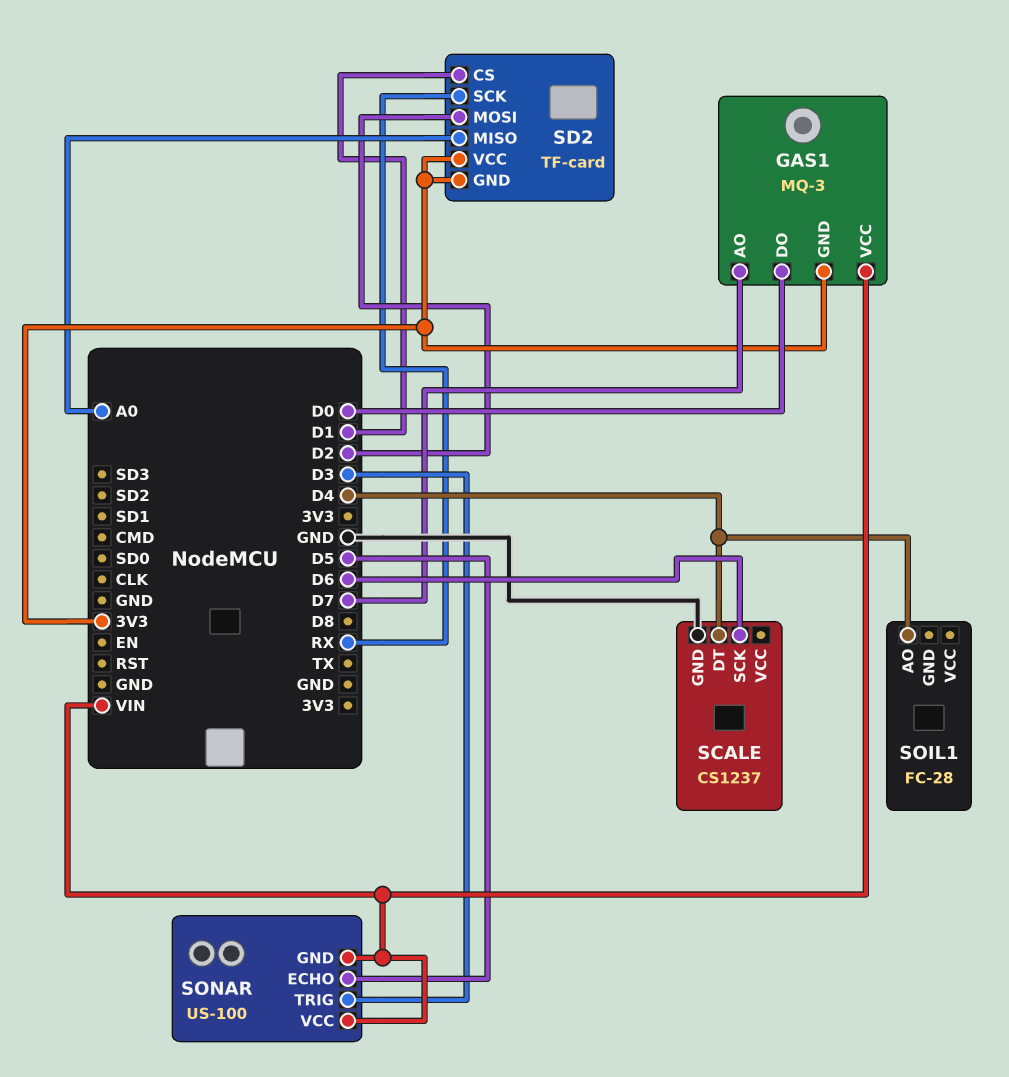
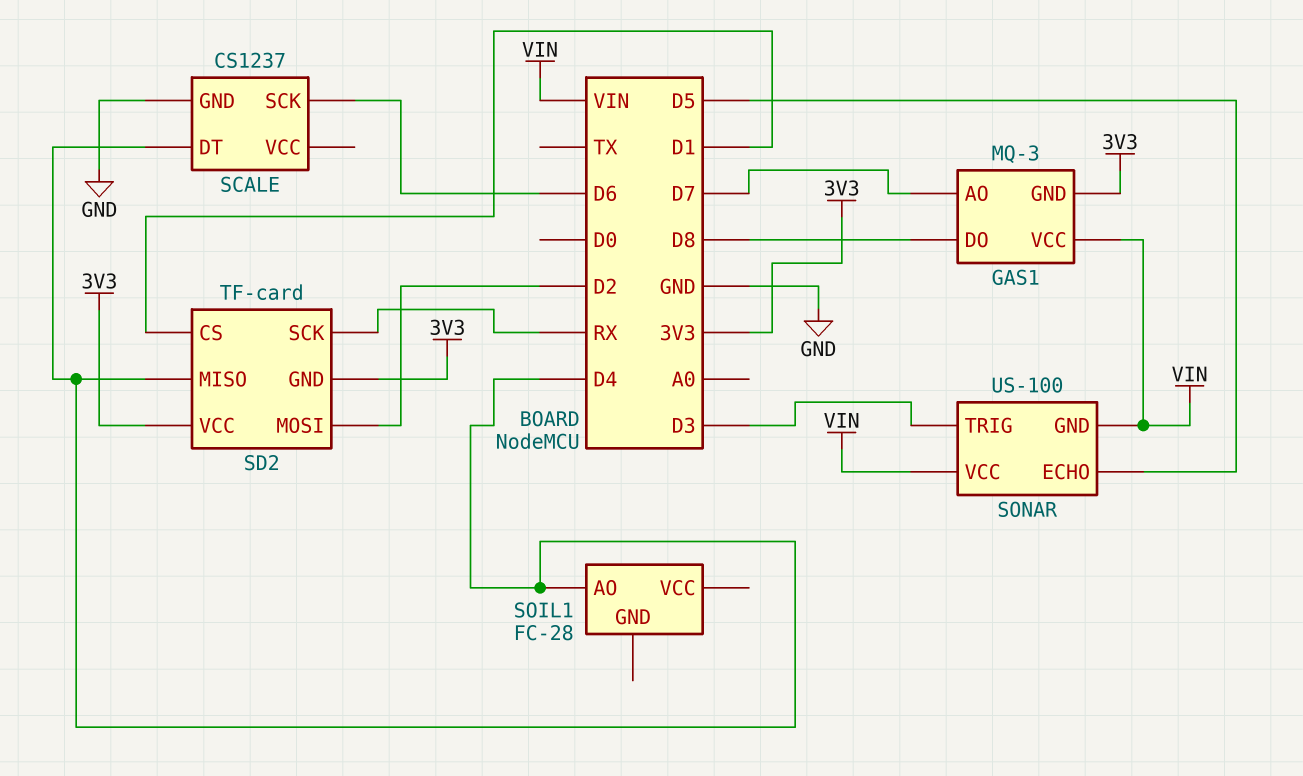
GAS1 pin DO: D0 -> D8
SD2 pin MISO: A0 -> D4

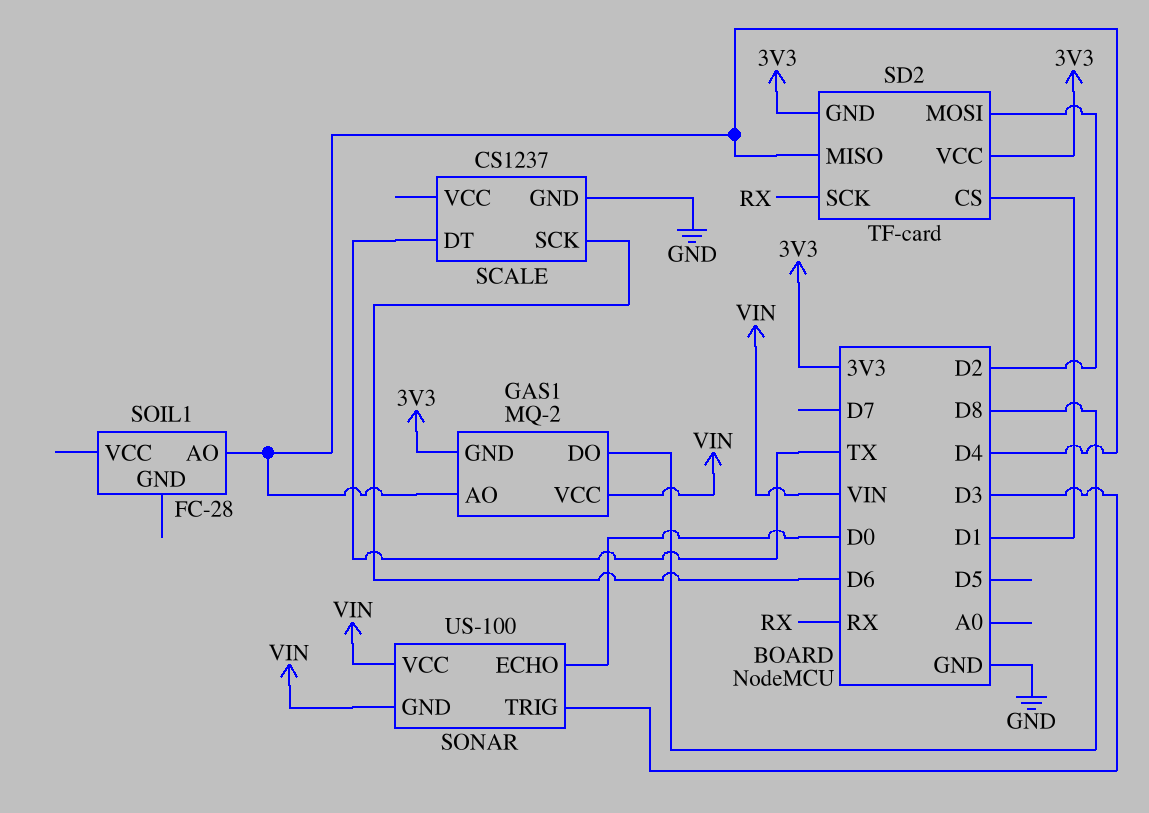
GAS1: MQ-3 -> MQ-2
GAS1 pin AO: D7 -> D4
SCALE pin DT: D4 -> TX
SONAR pin ECHO: D5 -> D0

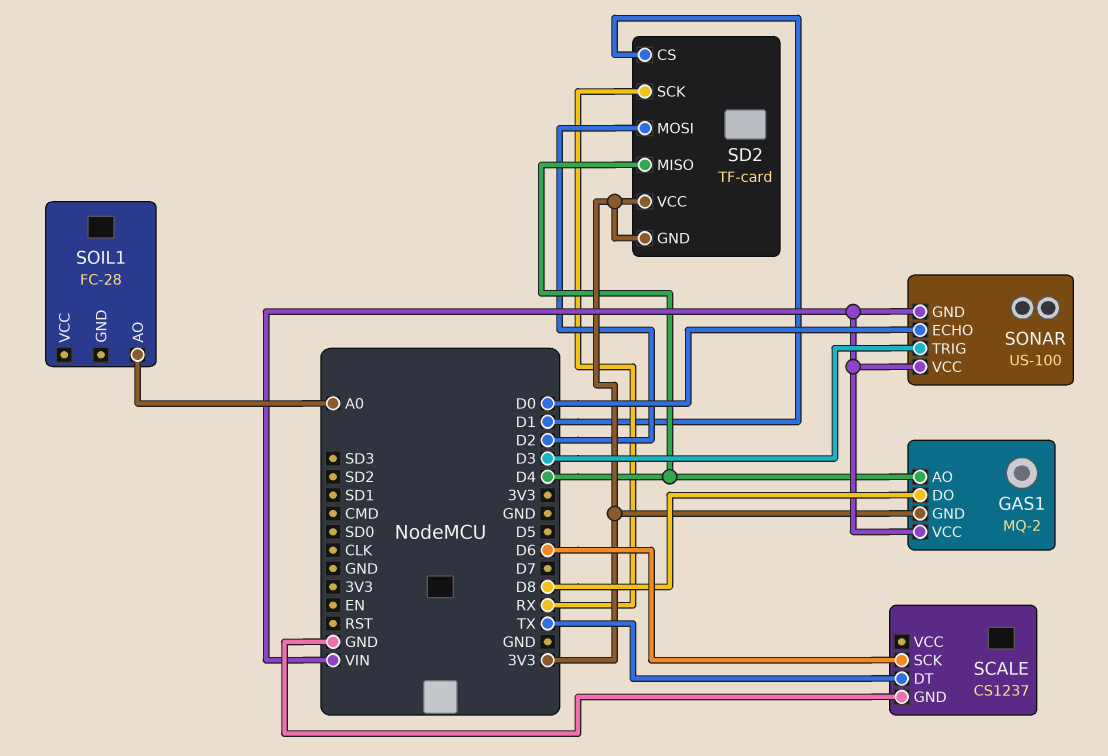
SOIL1 pin AO: D4 -> A0

